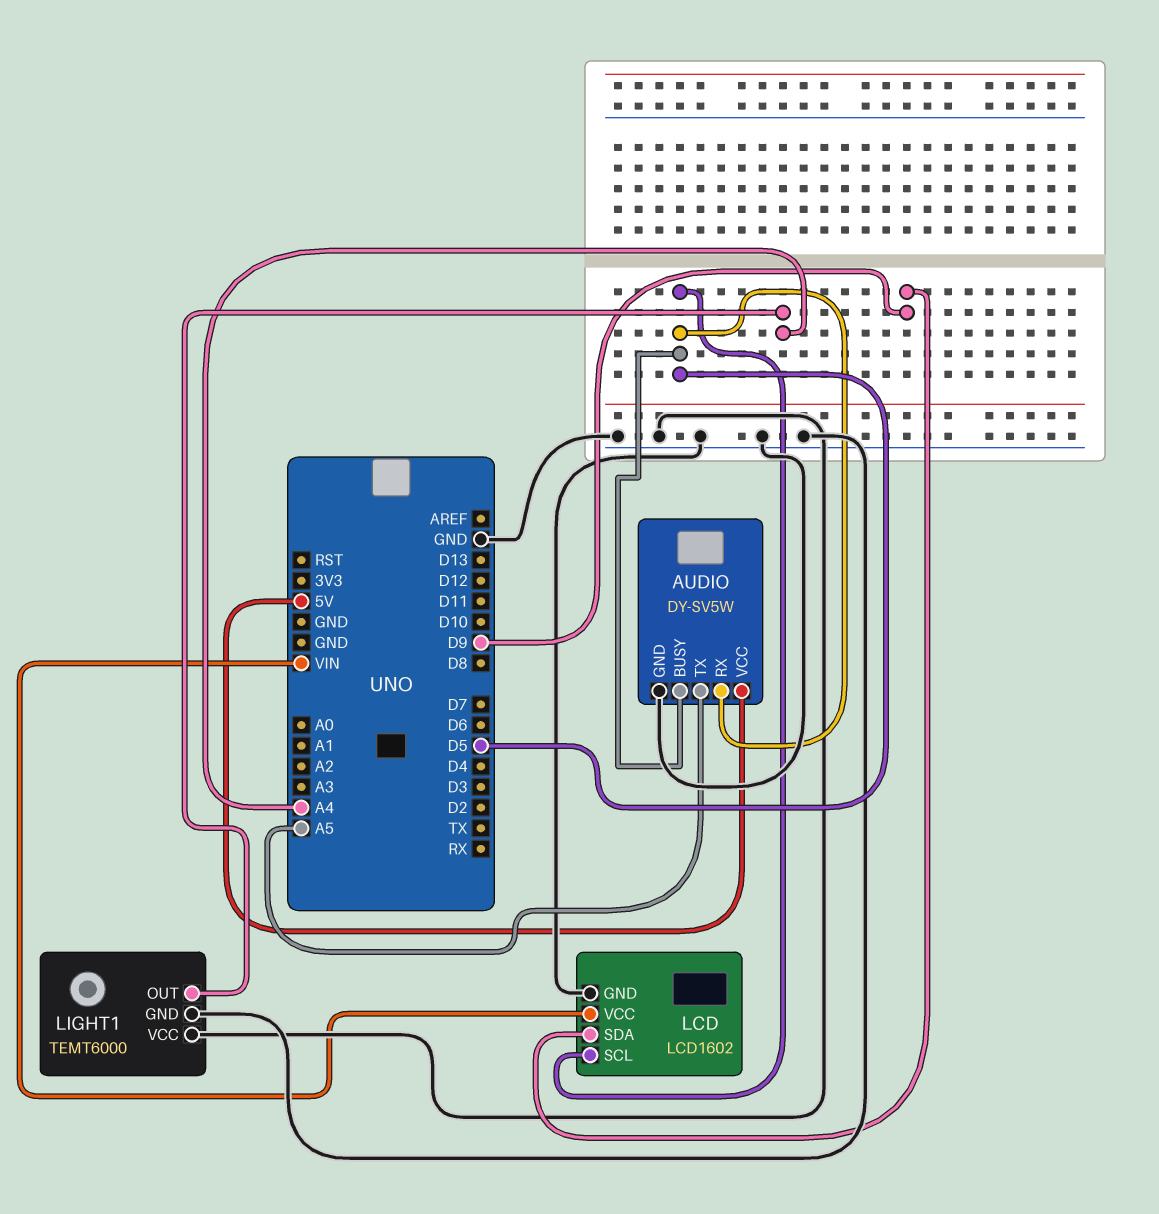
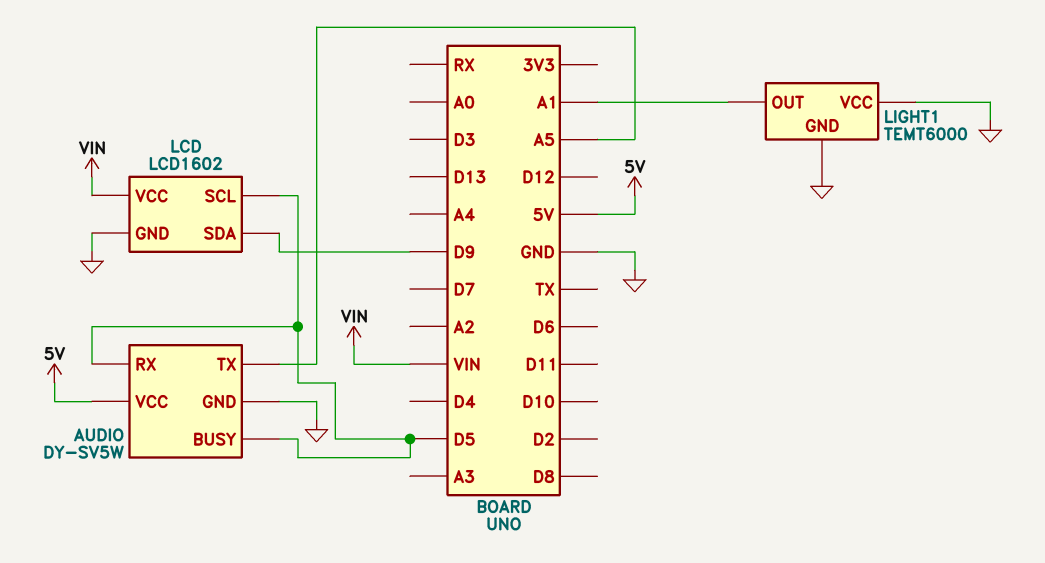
LIGHT1 pin OUT: A4 -> A1

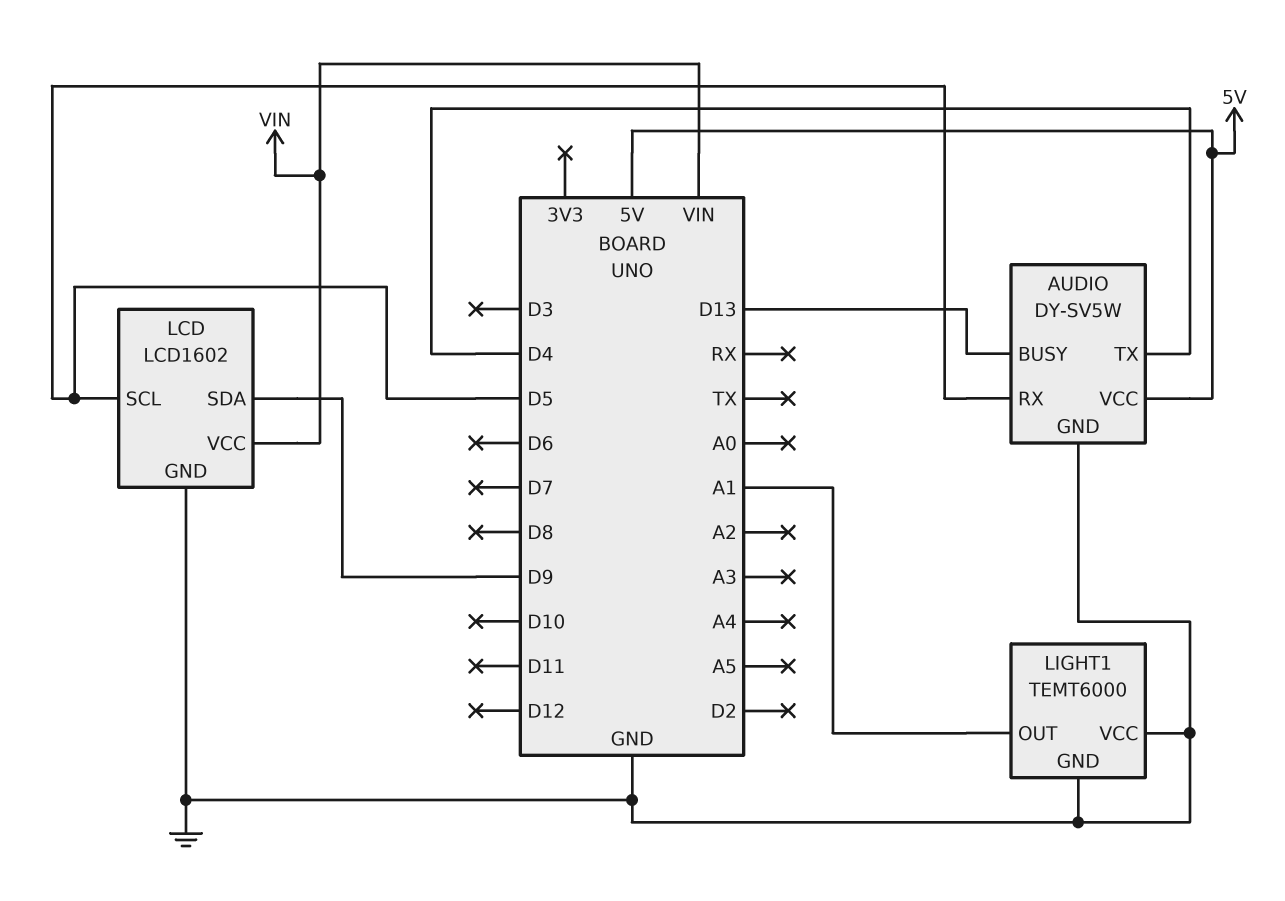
AUDIO pin BUSY: D5 -> D13
AUDIO pin TX: A5 -> D4

